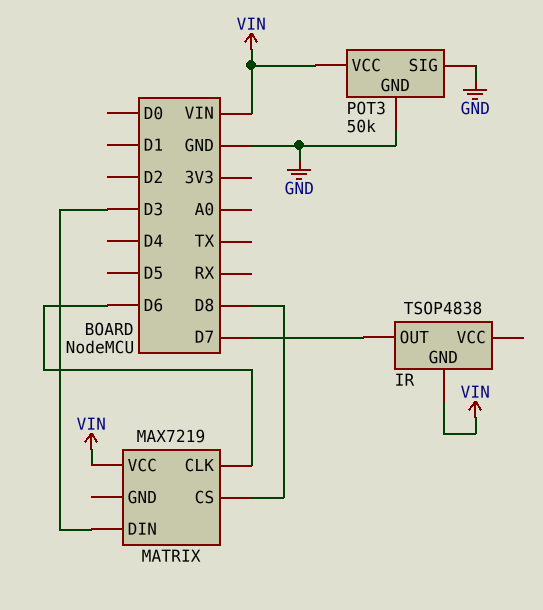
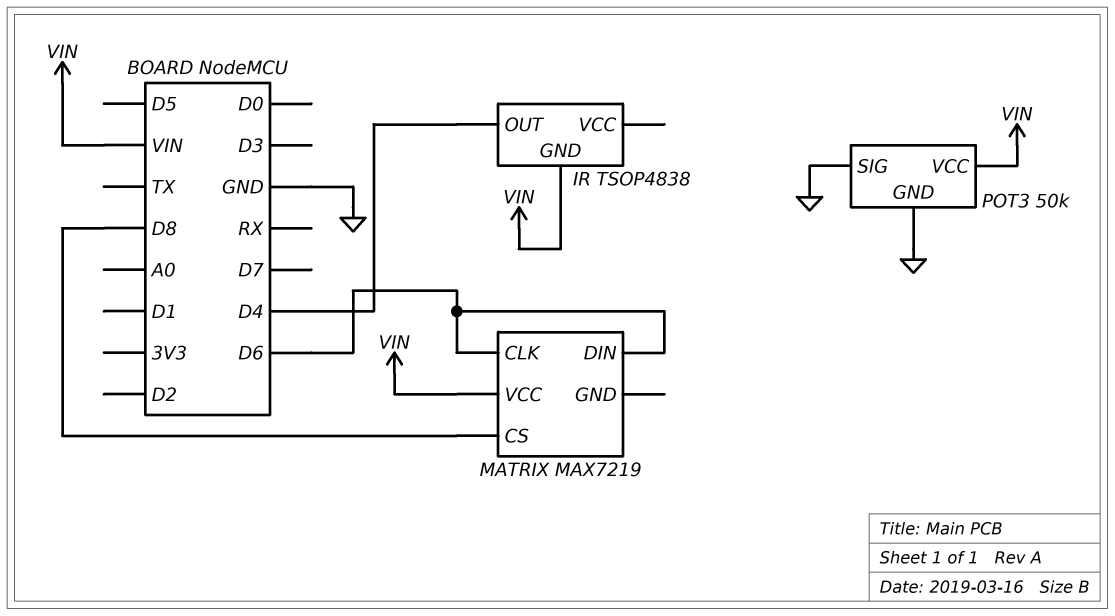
IR pin OUT: D7 -> D4
MATRIX pin DIN: D3 -> D6

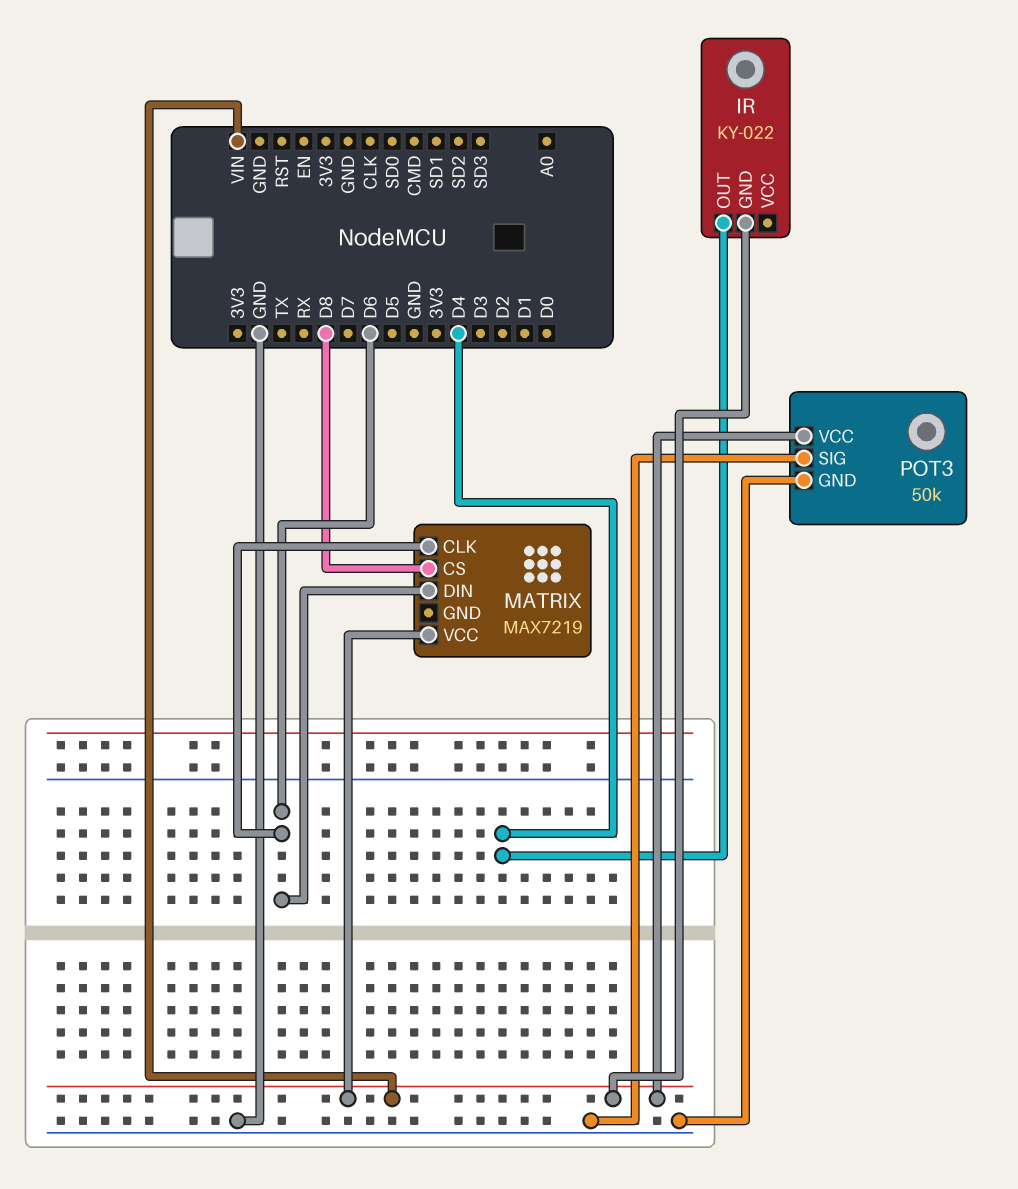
IR: TSOP4838 -> KY-022

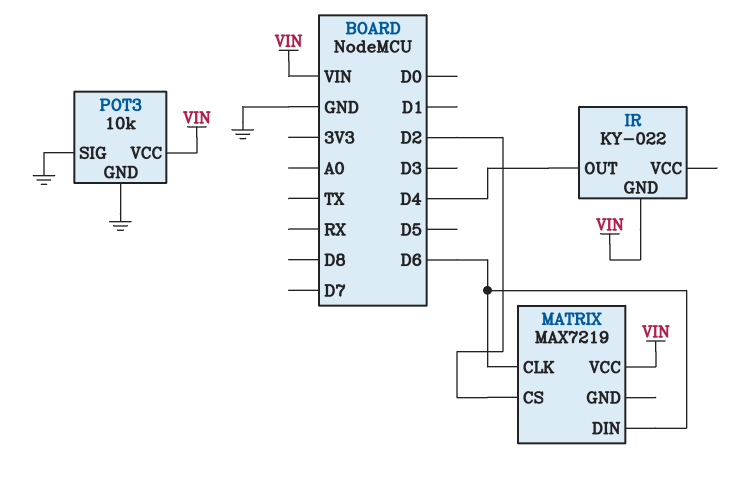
MATRIX pin CS: D8 -> D2
POT3: 50k -> 10k

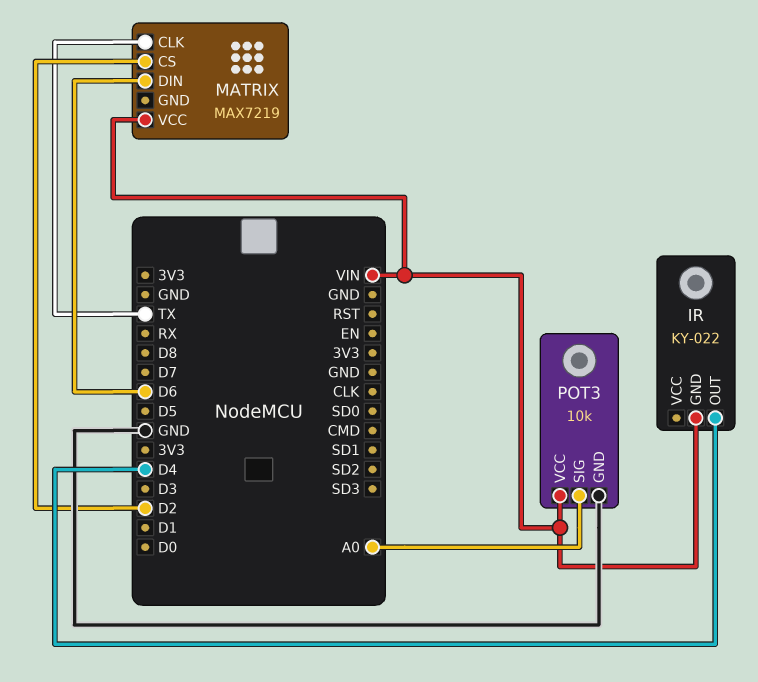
MATRIX pin CLK: D6 -> TX
POT3 pin SIG: GND -> A0

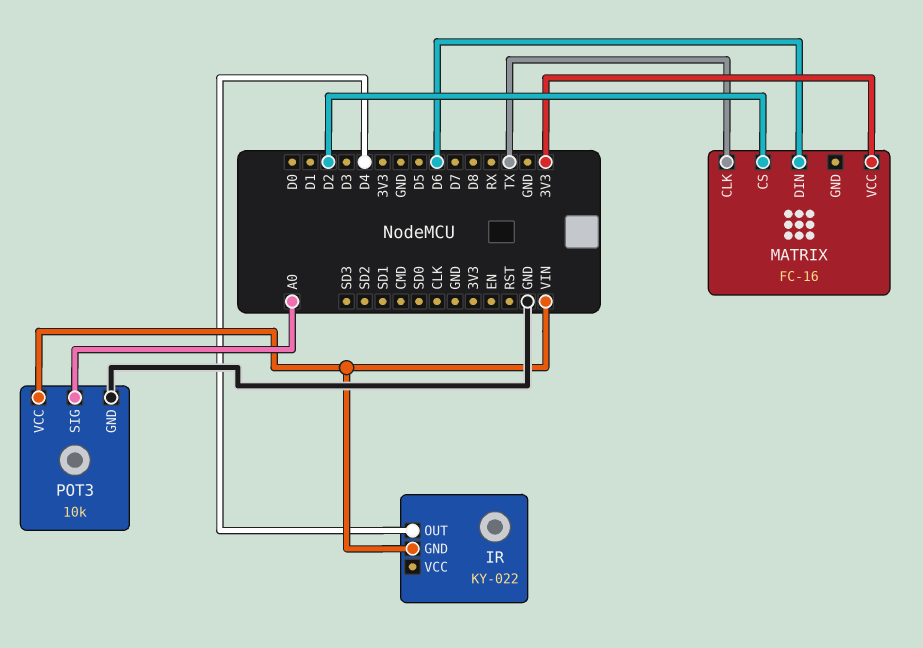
MATRIX: MAX7219 -> FC-16
MATRIX pin VCC: VIN -> 3V3

